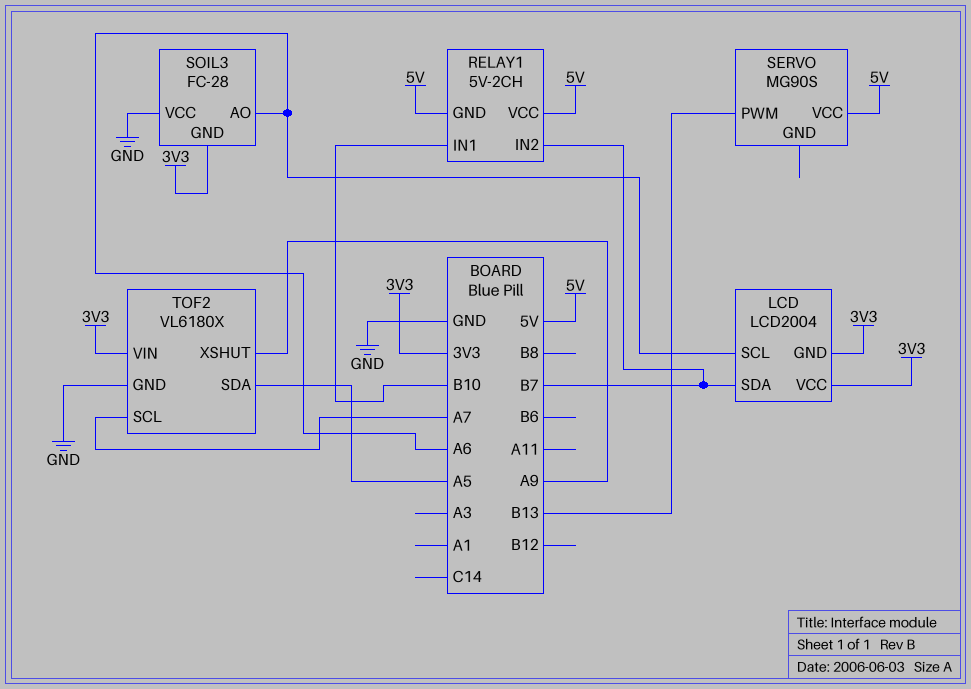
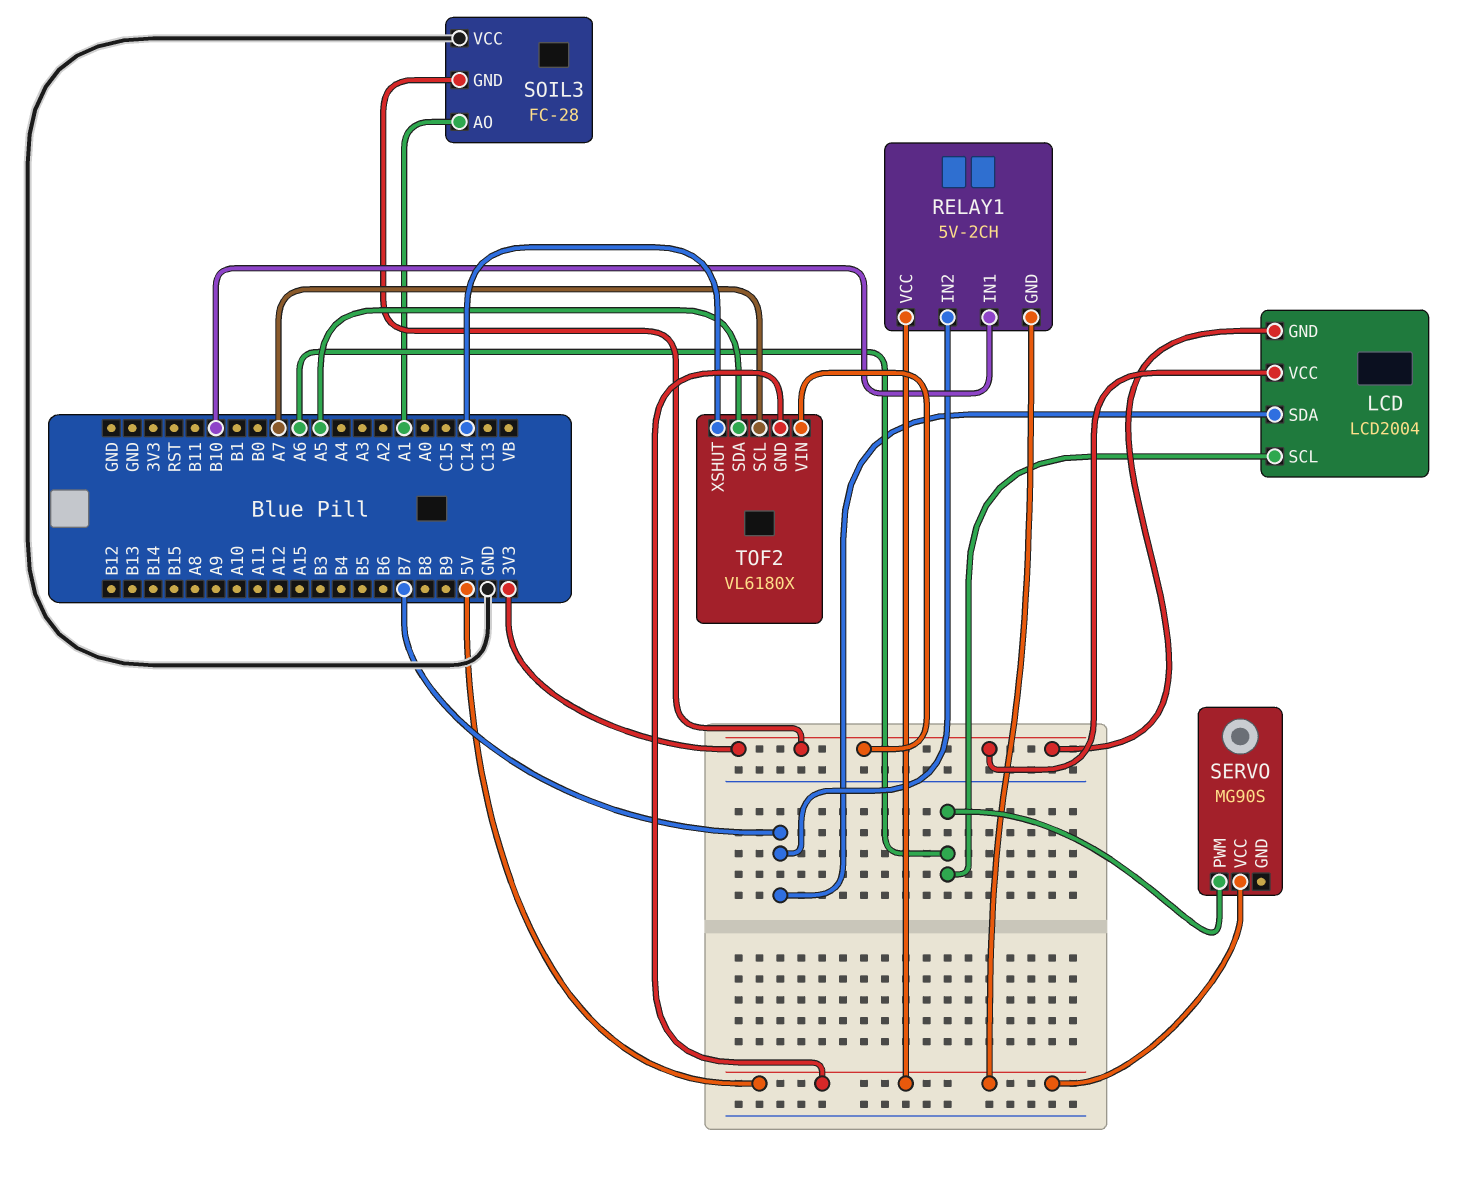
SERVO pin PWM: B13 -> A6
SOIL3 pin AO: A6 -> A1
TOF2 pin GND: GND -> 5V
TOF2 pin XSHUT: A9 -> C14

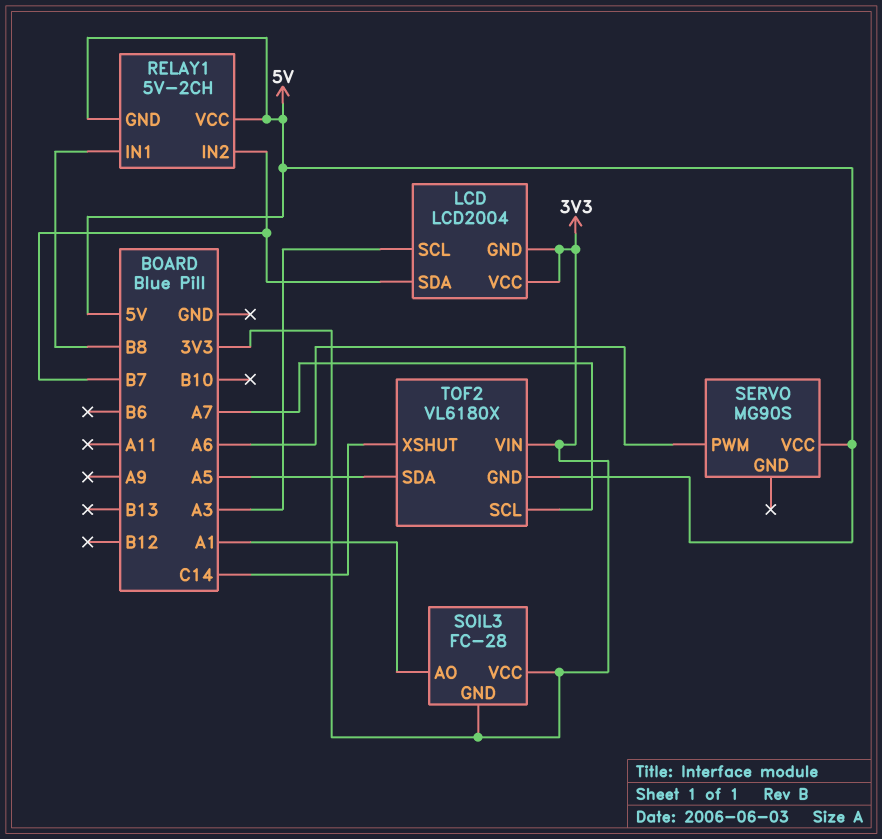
LCD pin SCL: A6 -> A3
RELAY1 pin IN1: B10 -> B8
SOIL3 pin VCC: GND -> 3V3

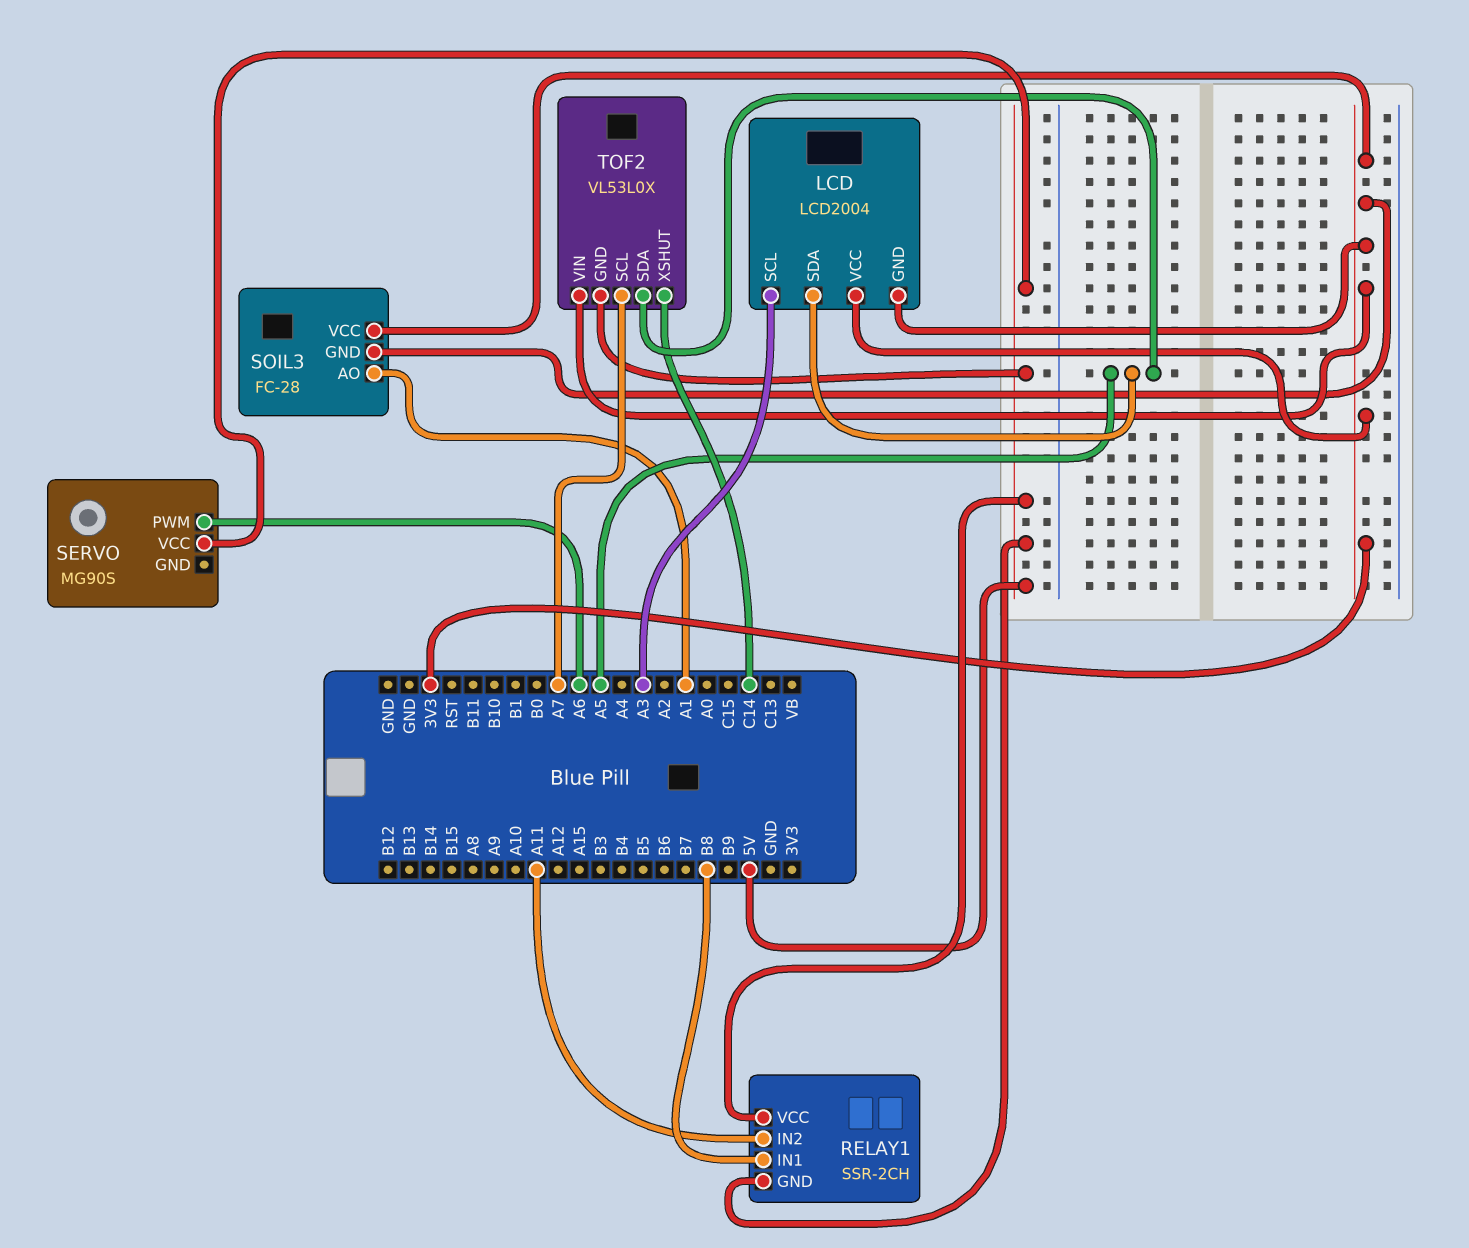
LCD pin SDA: B7 -> A5
RELAY1: 5V-2CH -> SSR-2CH
RELAY1 pin IN2: B7 -> A11
TOF2: VL6180X -> VL53L0X

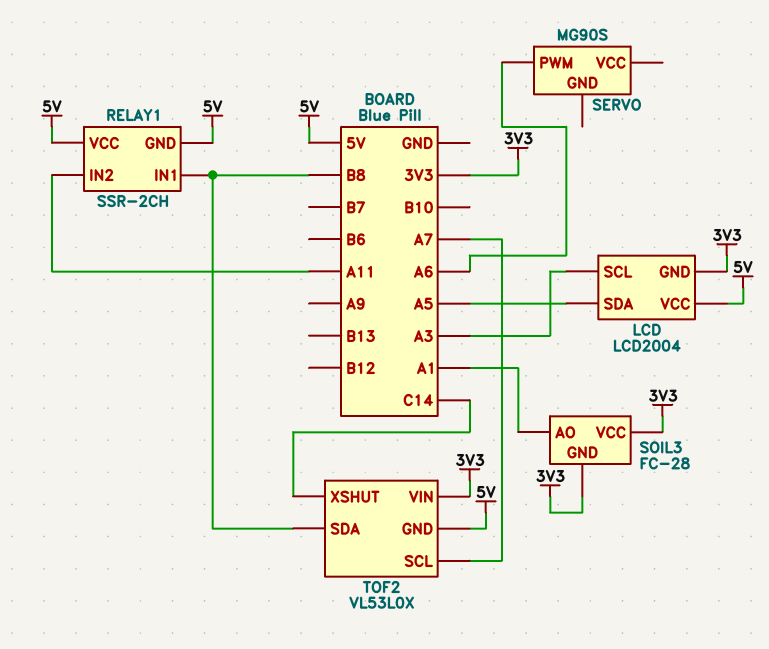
LCD pin VCC: 3V3 -> 5V
SERVO pin VCC: 5V -> none
TOF2 pin SDA: A5 -> B8

